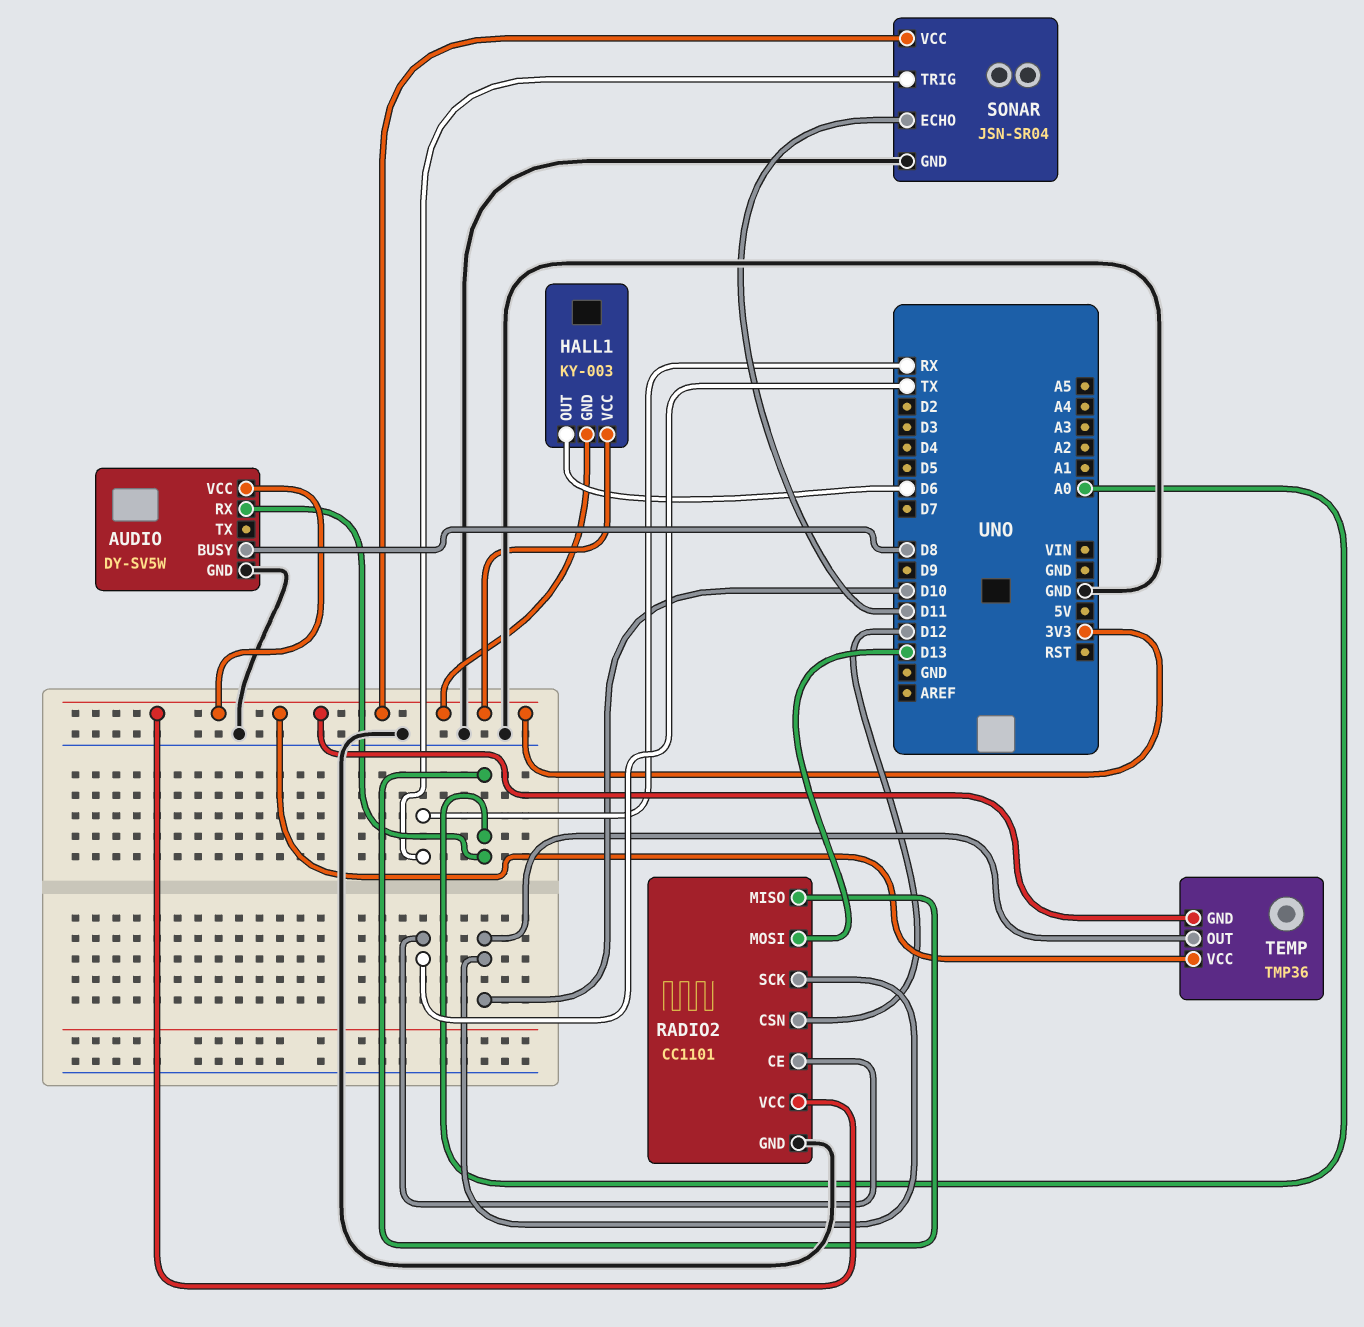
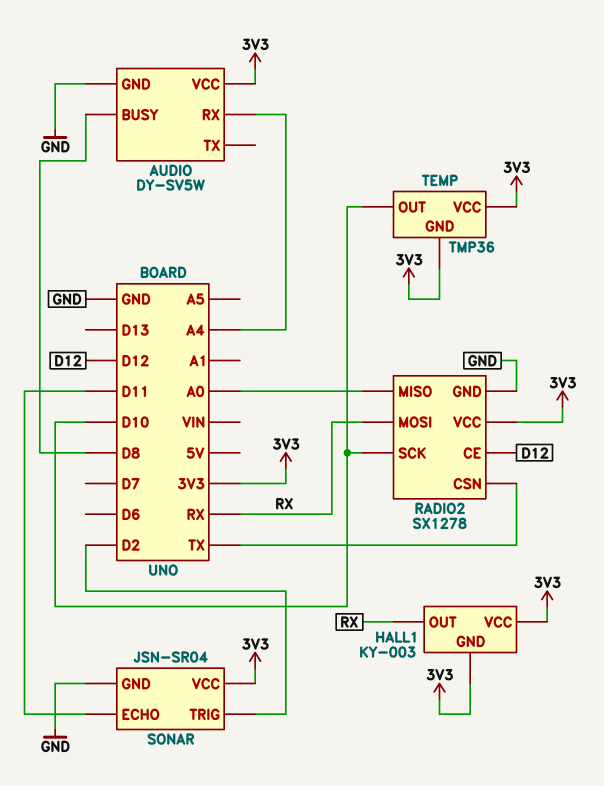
AUDIO pin RX: A0 -> A4
HALL1 pin OUT: D6 -> RX
RADIO2: CC1101 -> SX1278
RADIO2 pin CE: TX -> D12
RADIO2 pin CSN: D12 -> TX
RADIO2 pin MOSI: D13 -> RX
SONAR pin TRIG: RX -> D2

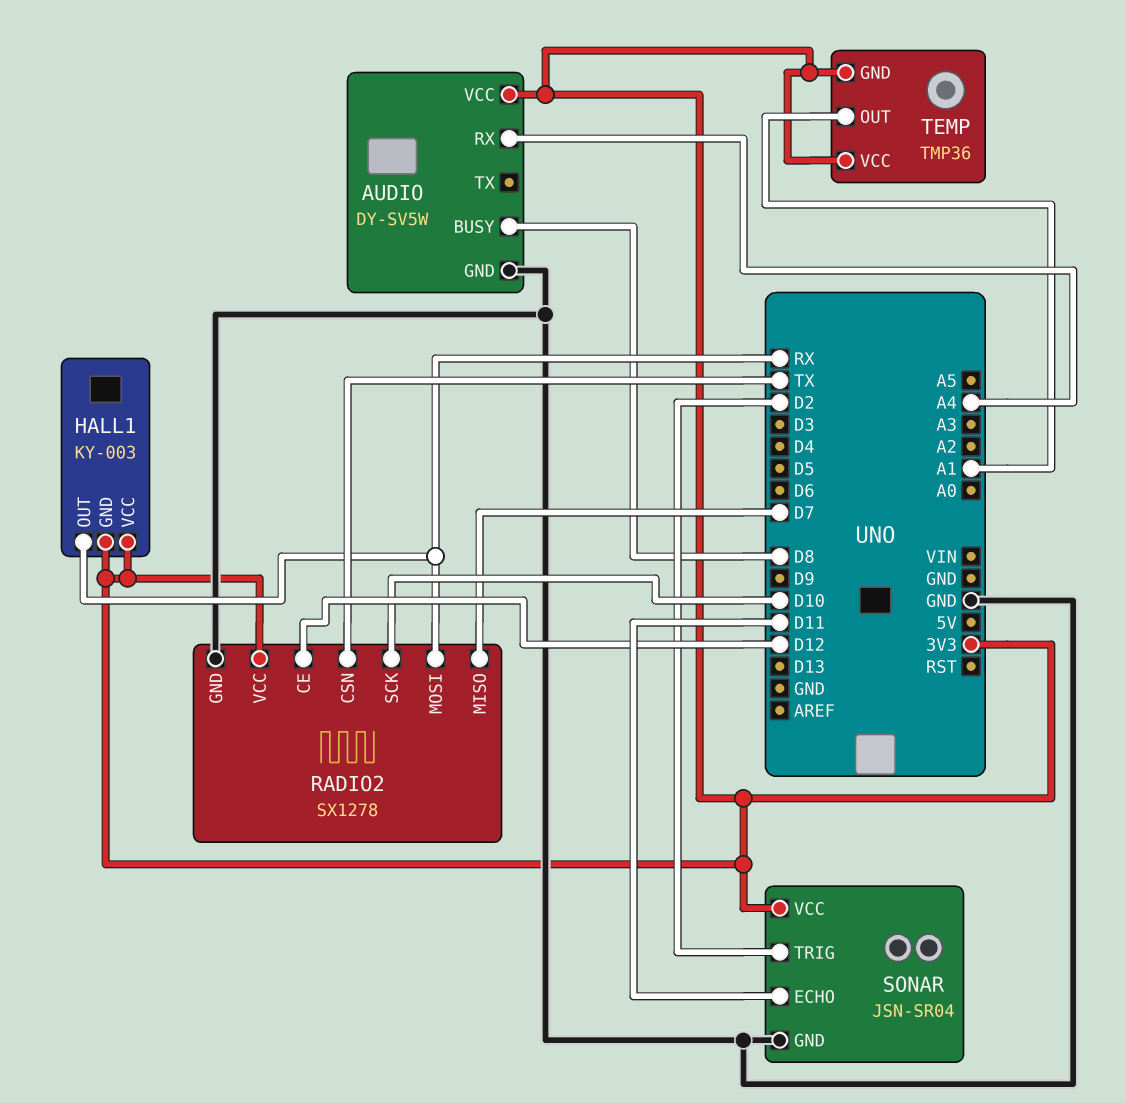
RADIO2 pin MISO: A0 -> D7
TEMP pin OUT: D10 -> A1

